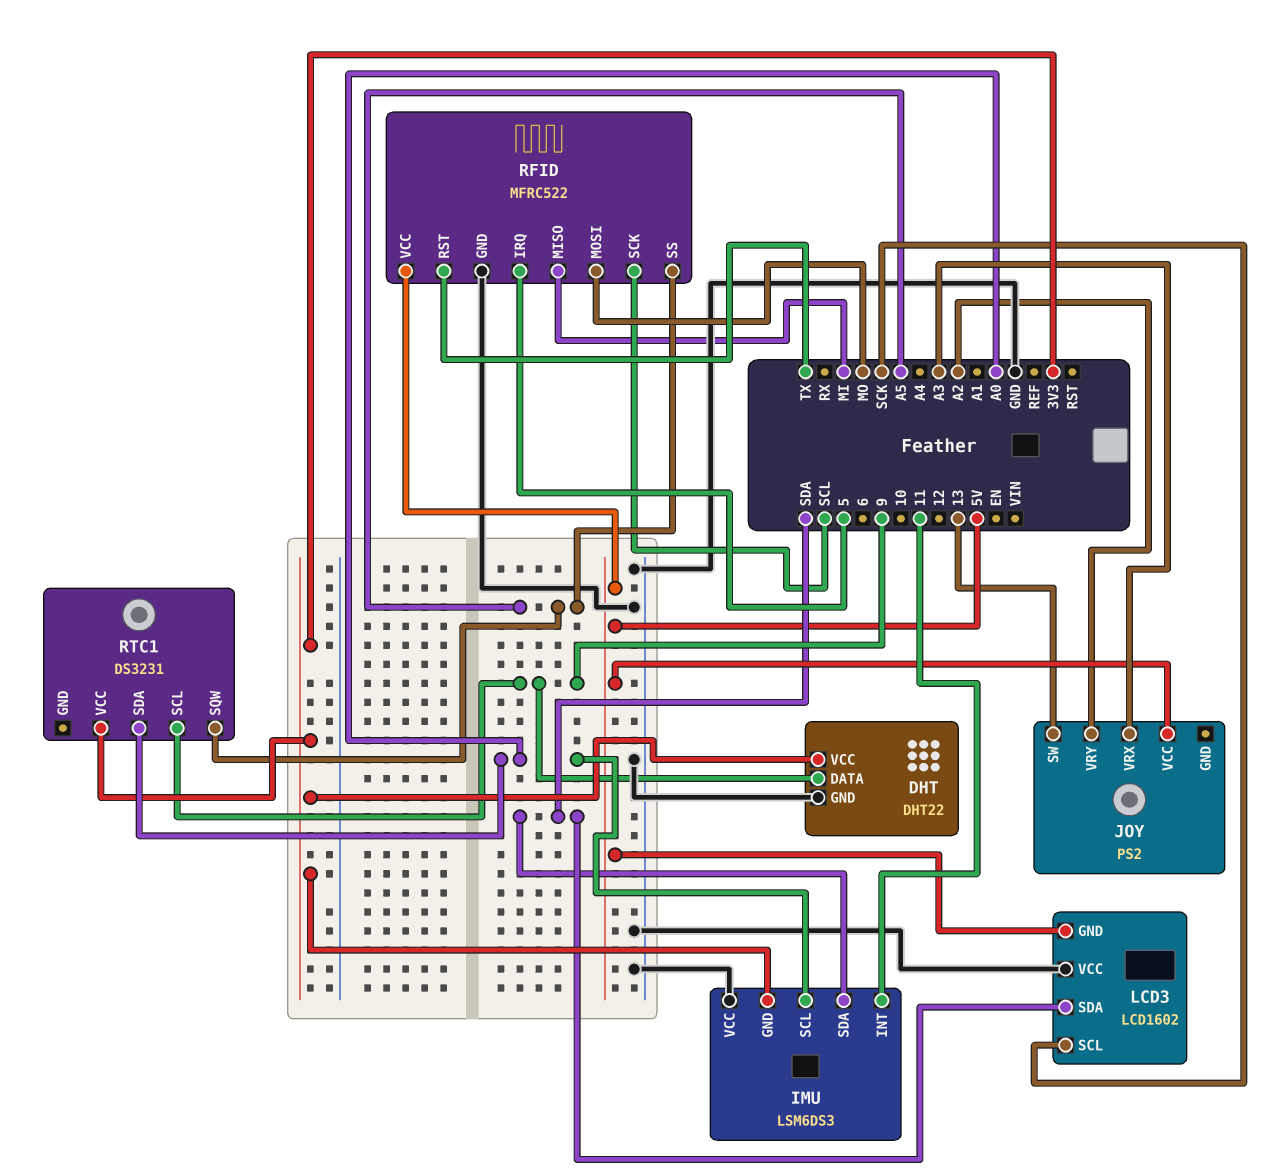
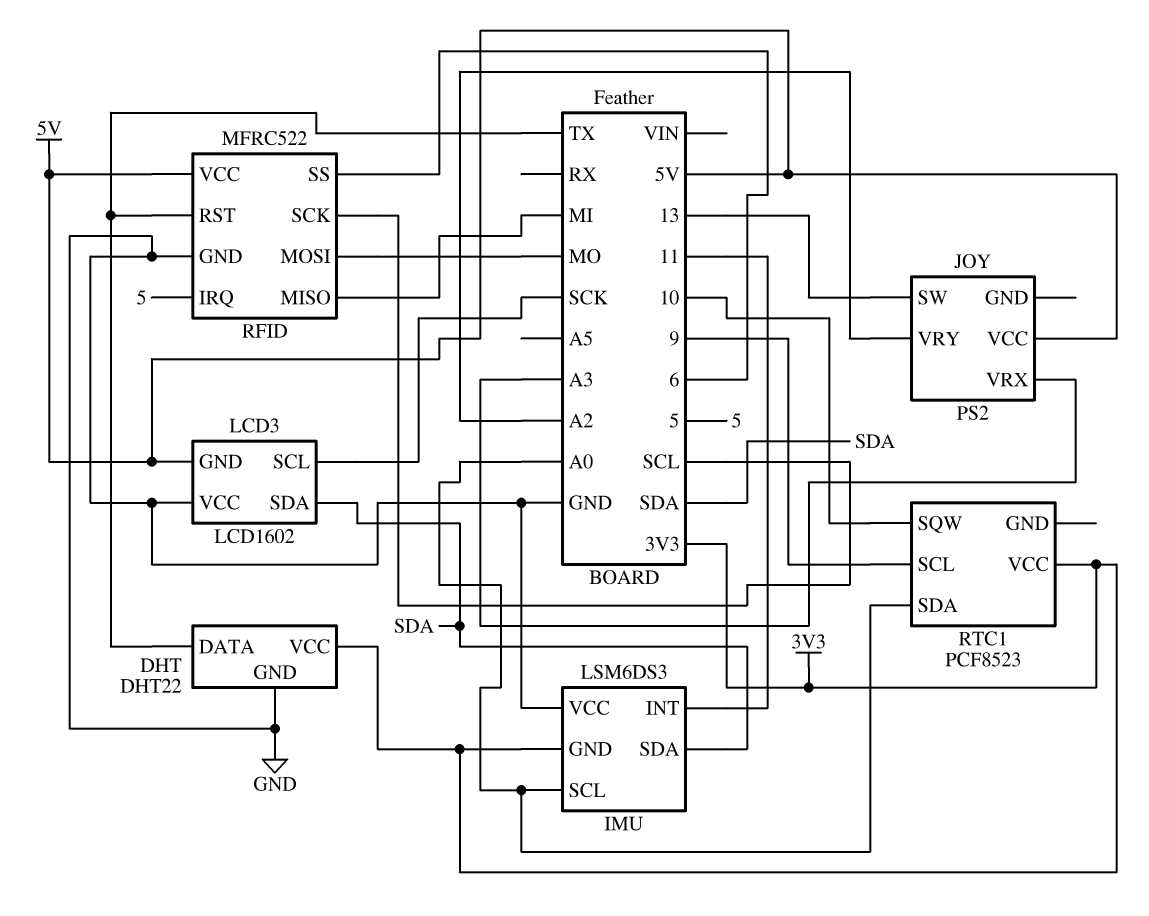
DHT pin DATA: 9 -> TX
RFID pin SS: A5 -> 6
RTC1: DS3231 -> PCF8523
RTC1 pin SQW: A5 -> 10

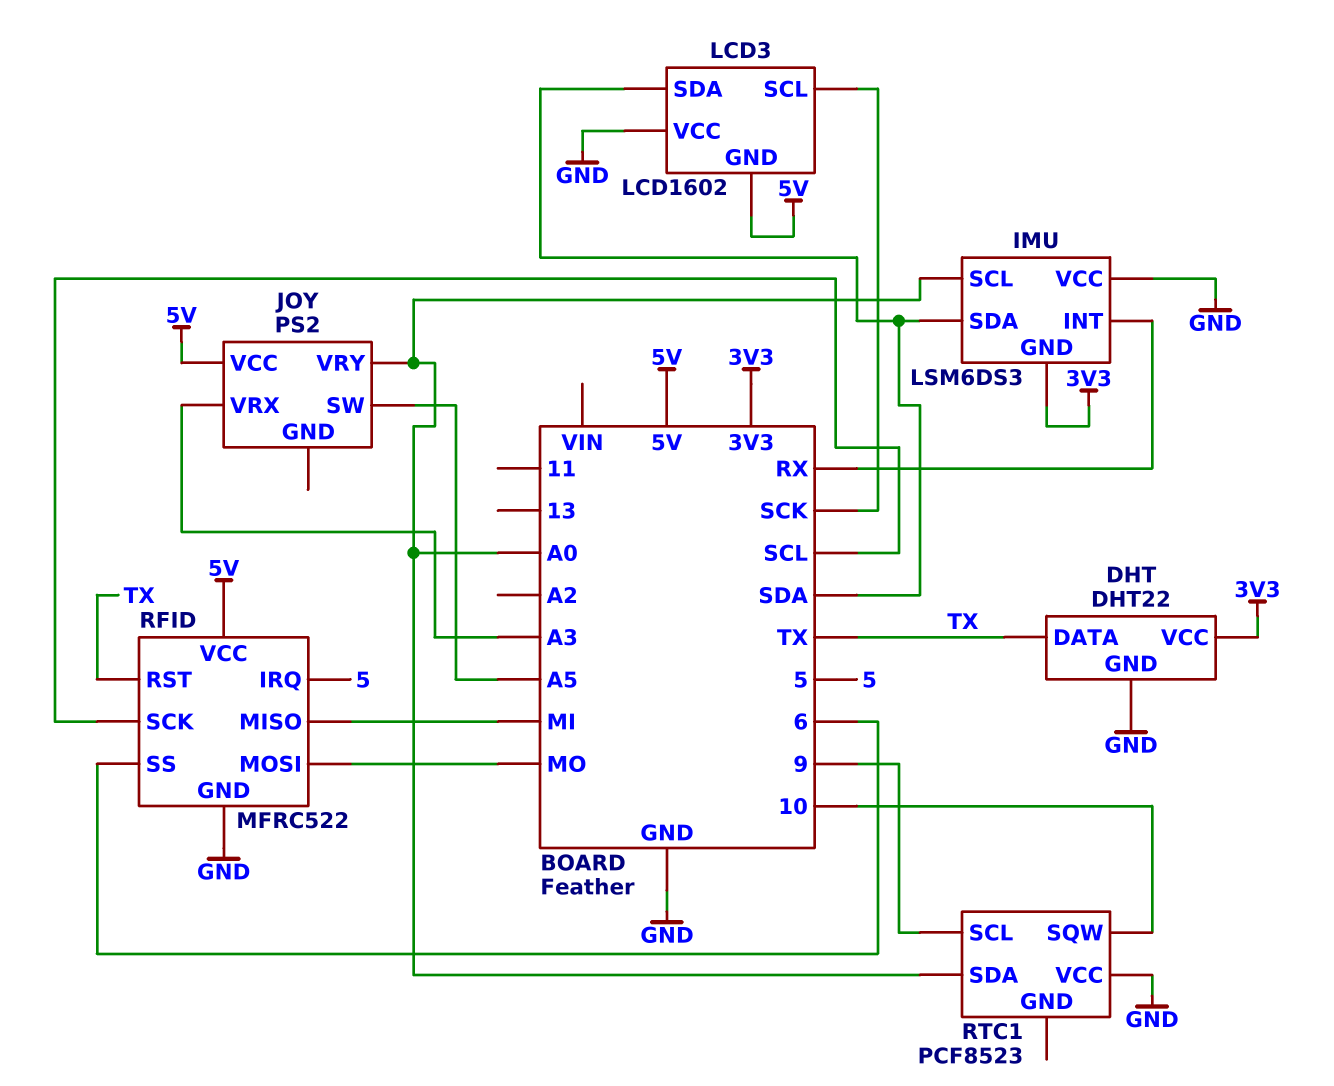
IMU pin INT: 11 -> RX
JOY pin SW: 13 -> A5
JOY pin VRY: A2 -> A0
RTC1 pin VCC: 3V3 -> GND

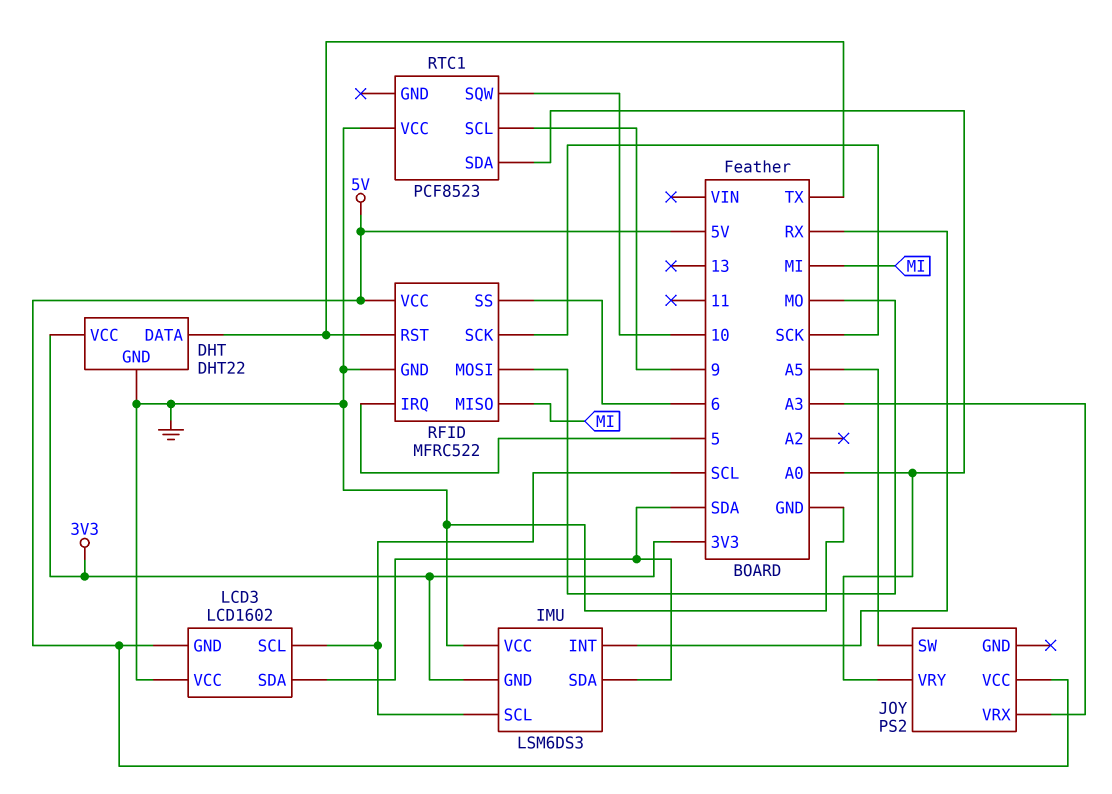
IMU pin SCL: A0 -> SCL
LCD3 pin SCL: SCK -> SCL
RFID pin SCK: SCL -> SCK

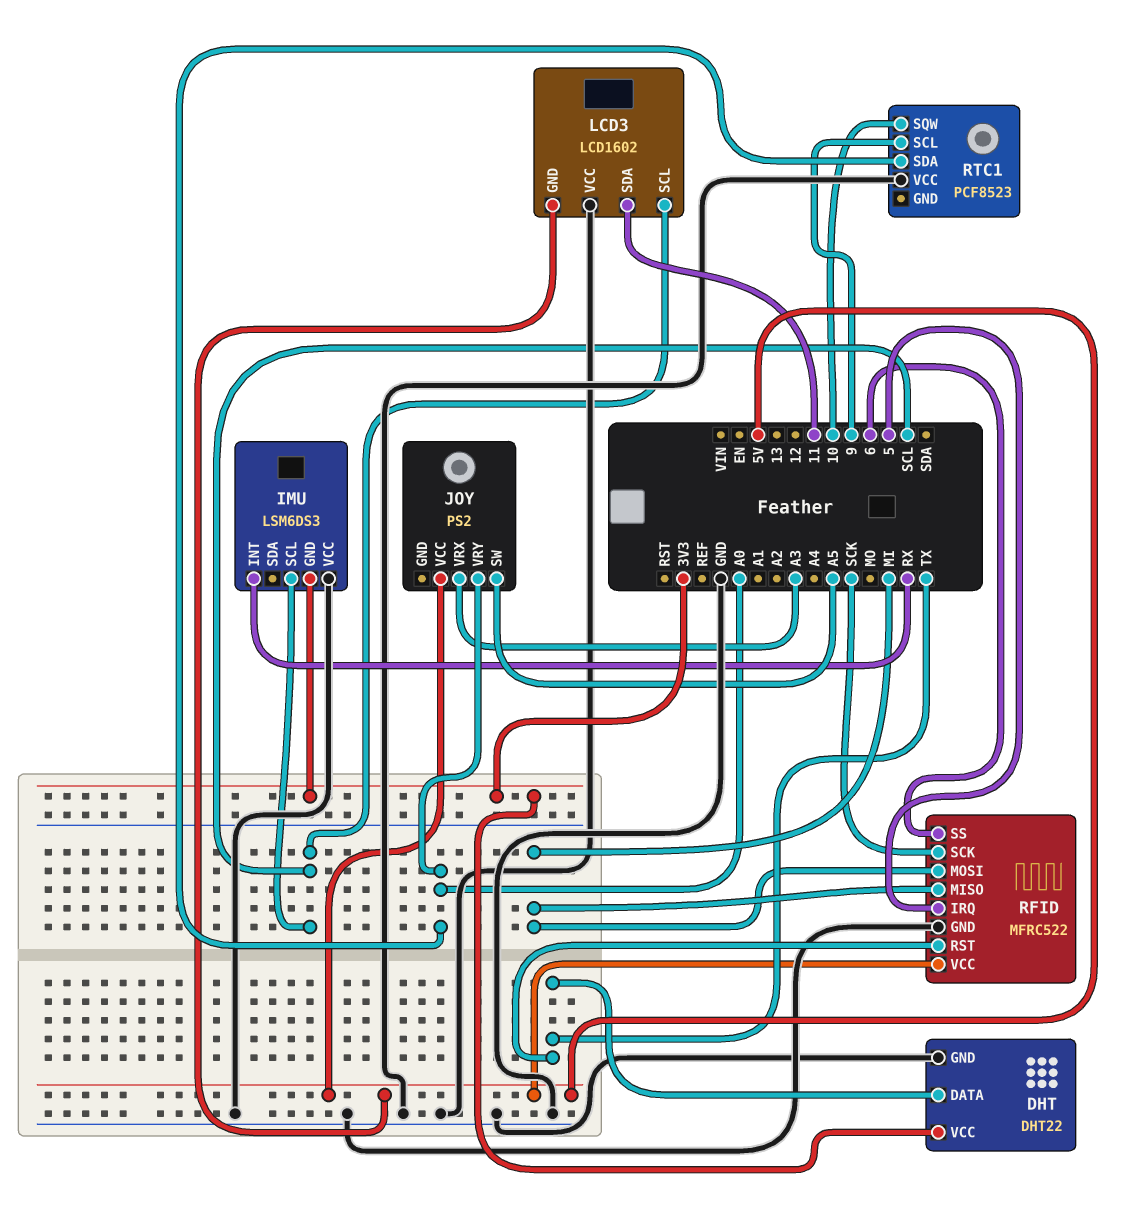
IMU pin SDA: SDA -> none
LCD3 pin SDA: SDA -> 11
RFID pin MOSI: MO -> MI

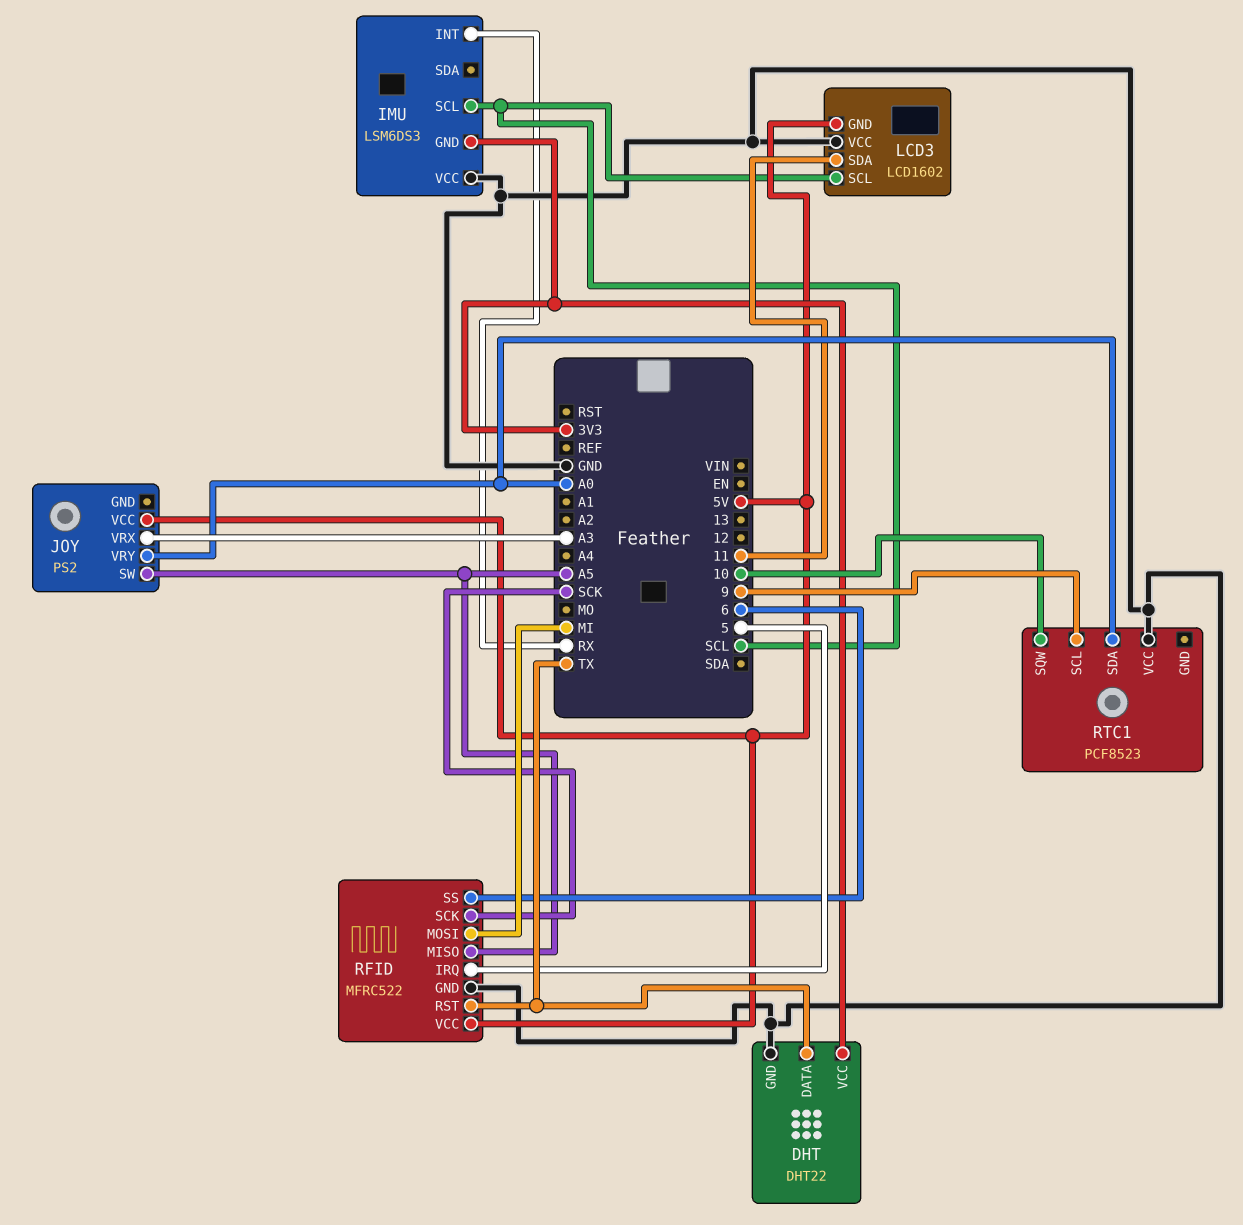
RFID pin MISO: MI -> A5

